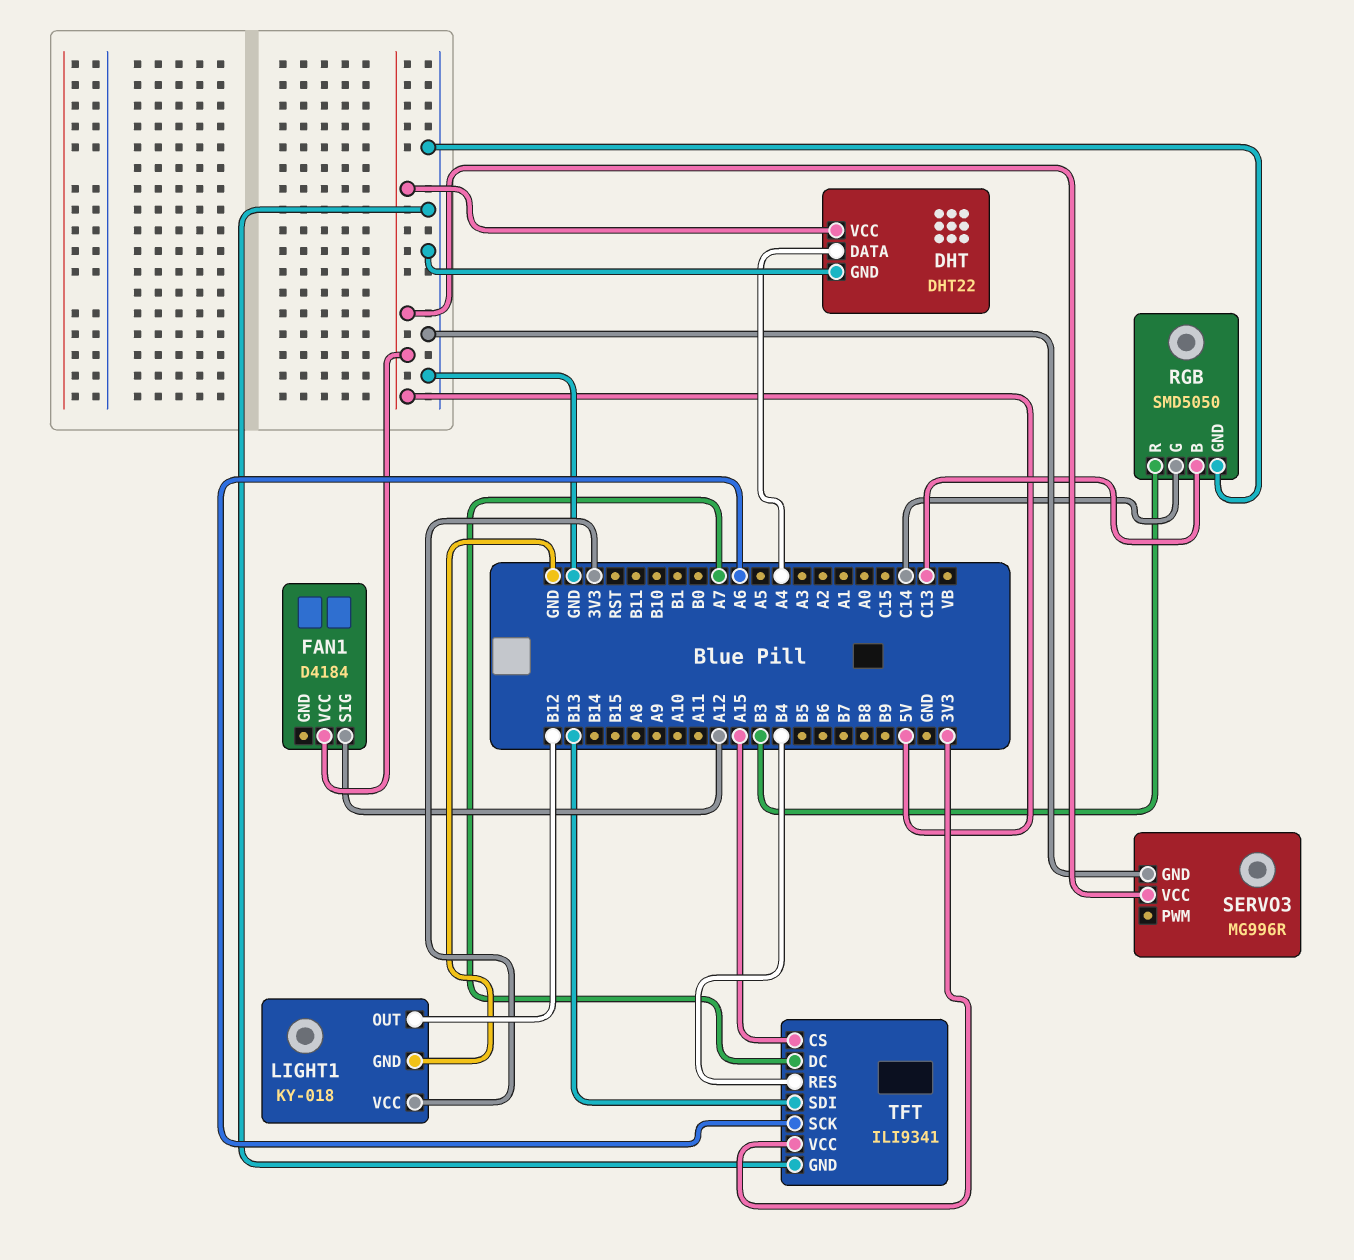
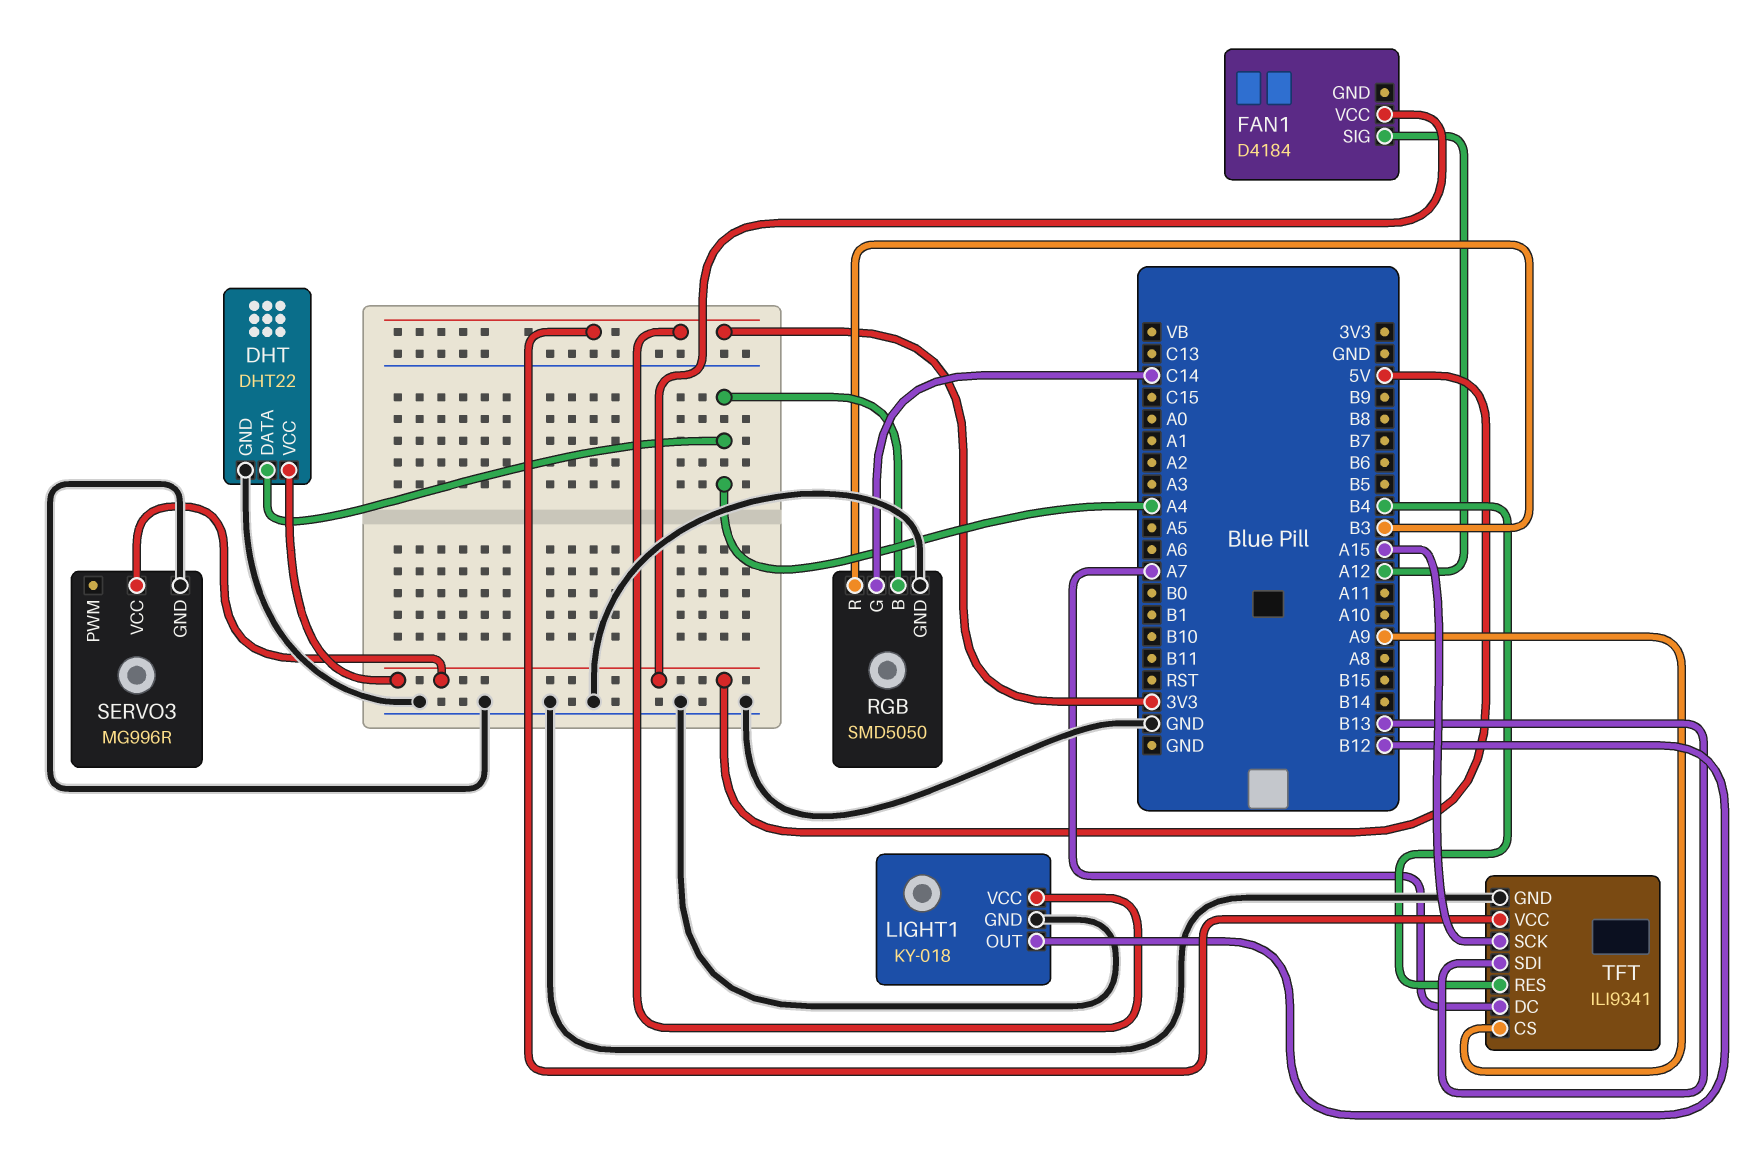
RGB pin B: C13 -> A4
TFT pin CS: A15 -> A9
TFT pin SCK: A6 -> A15

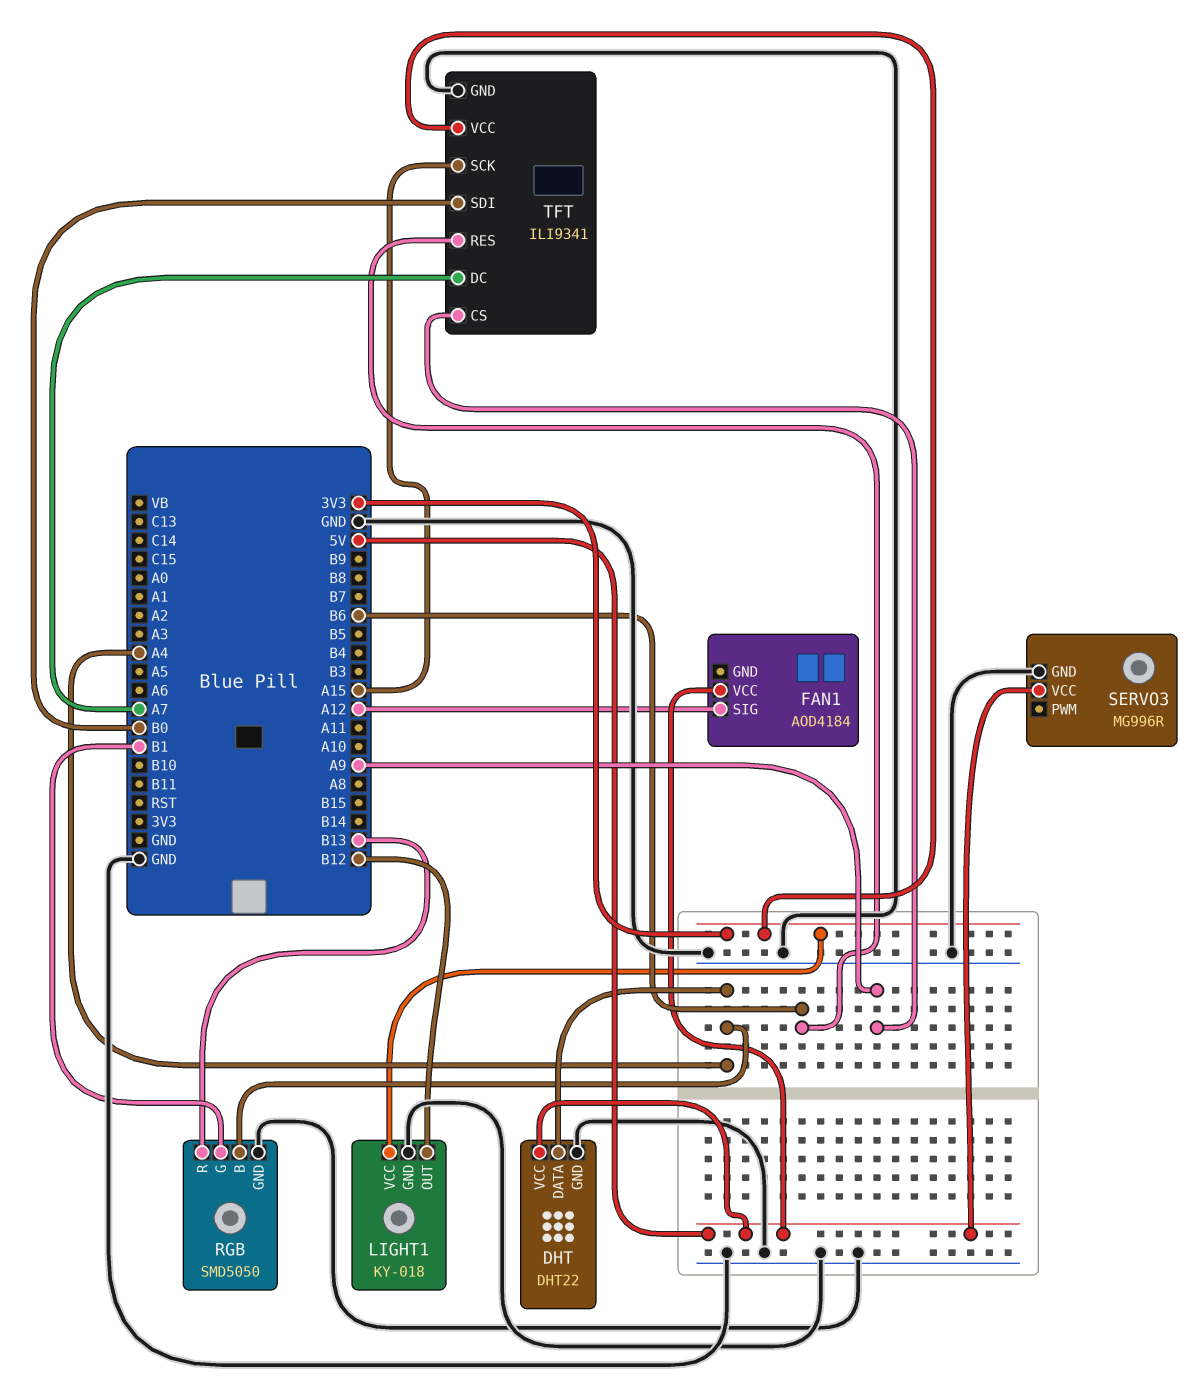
FAN1: D4184 -> AOD4184
RGB pin G: C14 -> B1
RGB pin R: B3 -> B13
TFT pin RES: B4 -> B6
TFT pin SDI: B13 -> B0

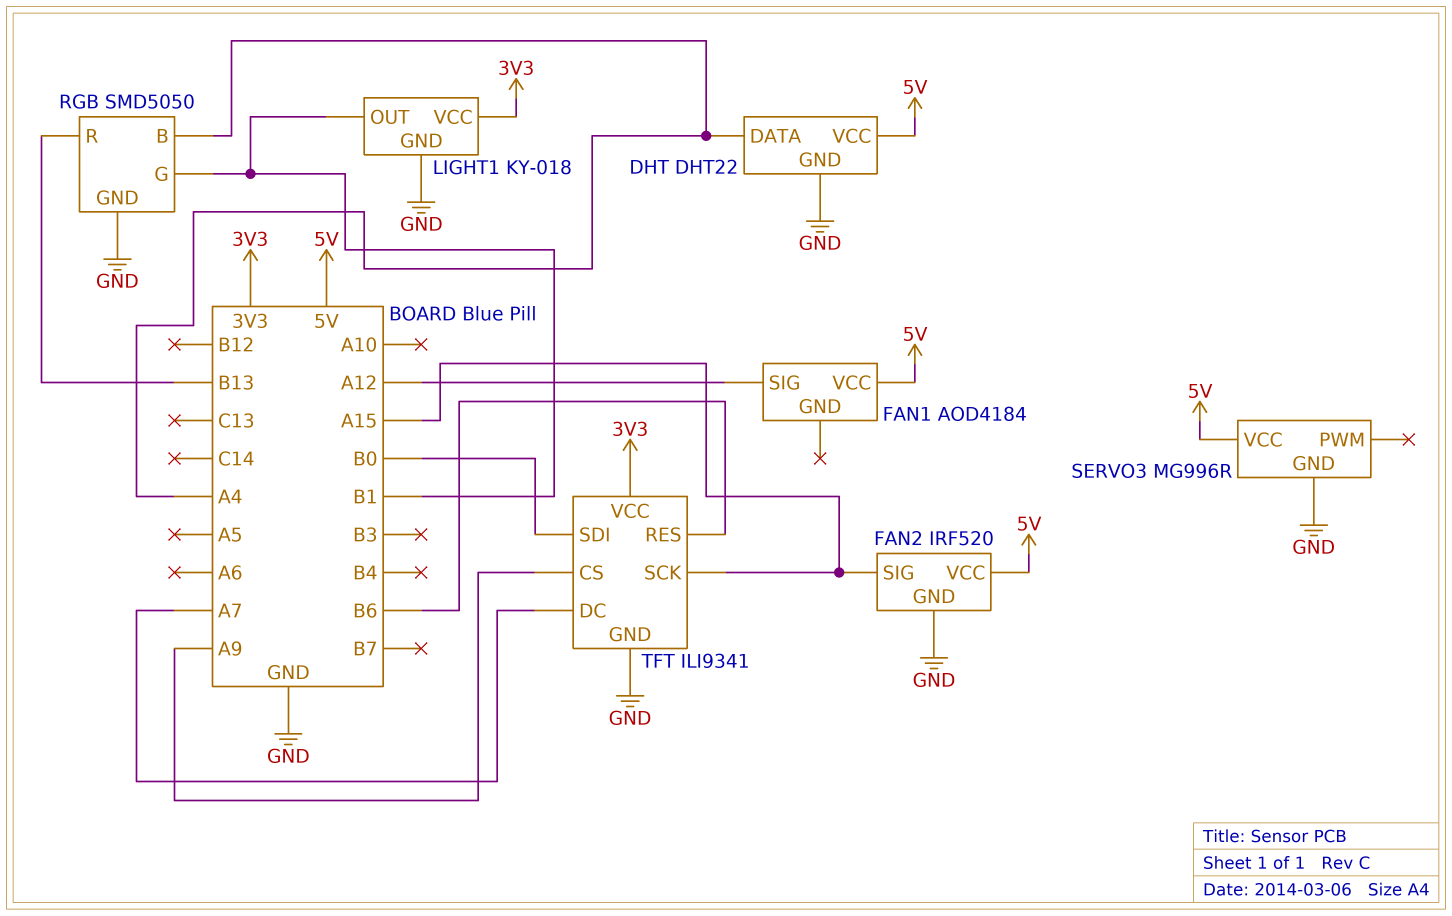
FAN2: none -> IRF520
FAN2 pin GND: none -> GND
FAN2 pin SIG: none -> A15
FAN2 pin VCC: none -> 5V
LIGHT1 pin OUT: B12 -> B1

